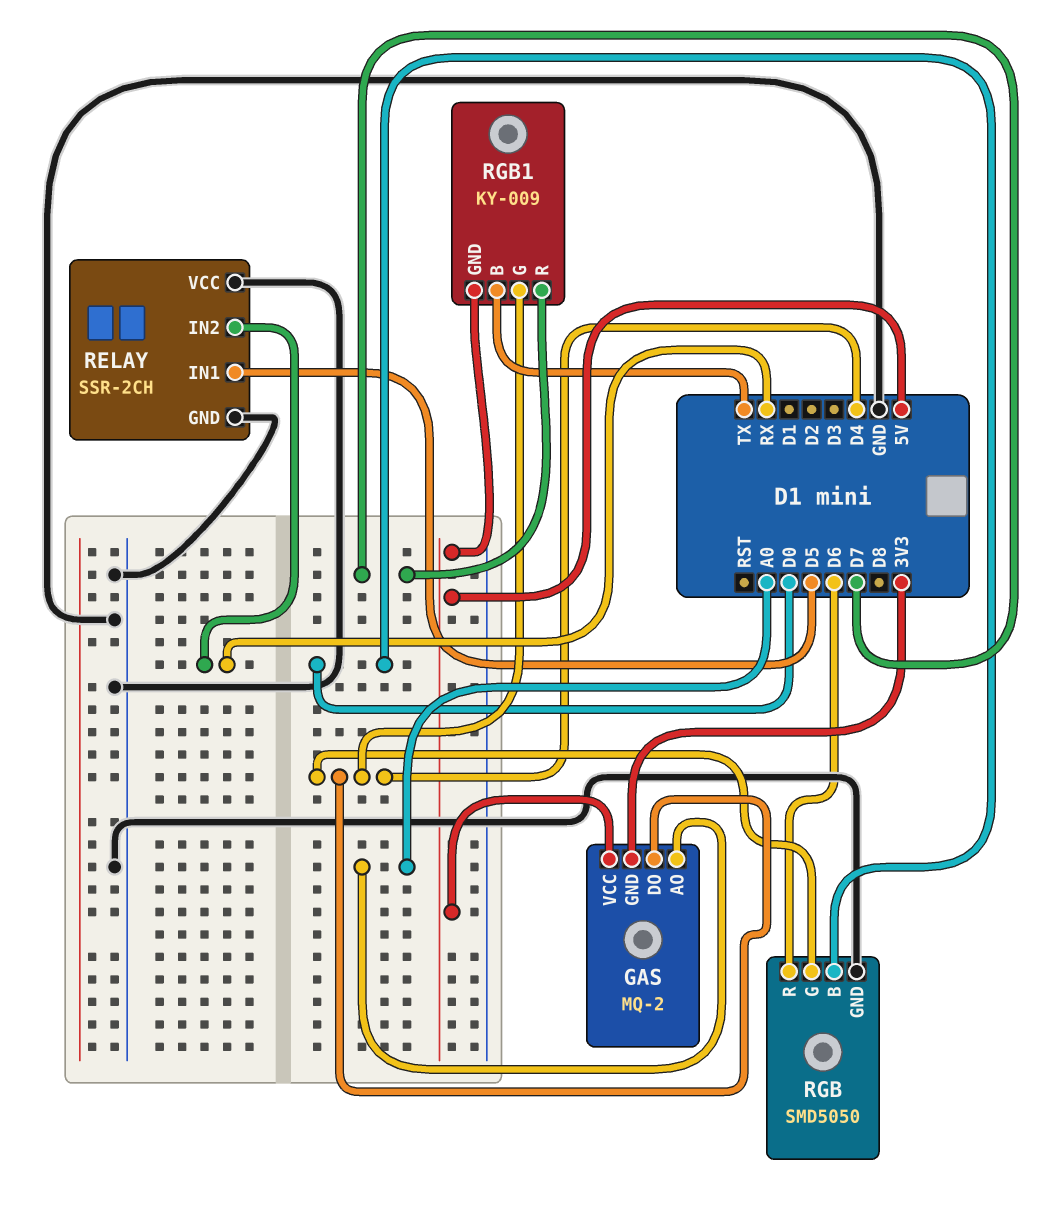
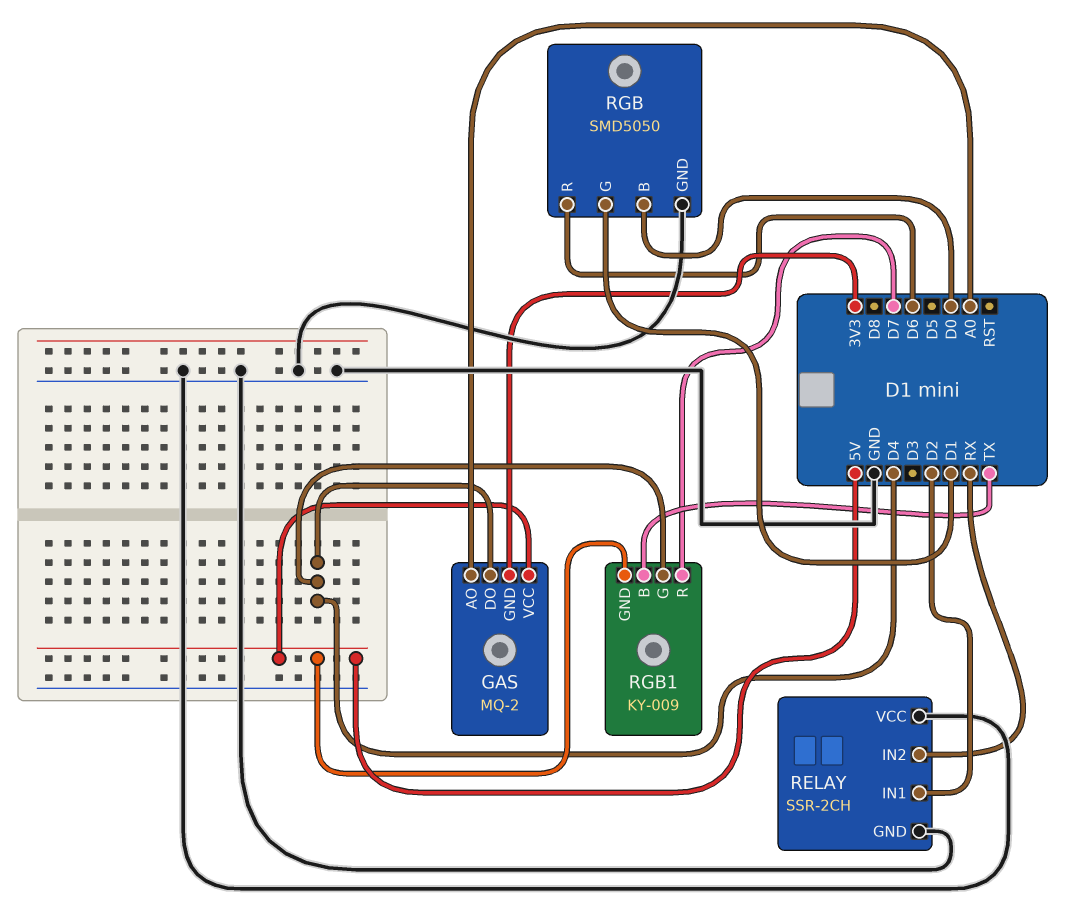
RELAY pin IN1: D5 -> D2
RGB pin G: D4 -> D1

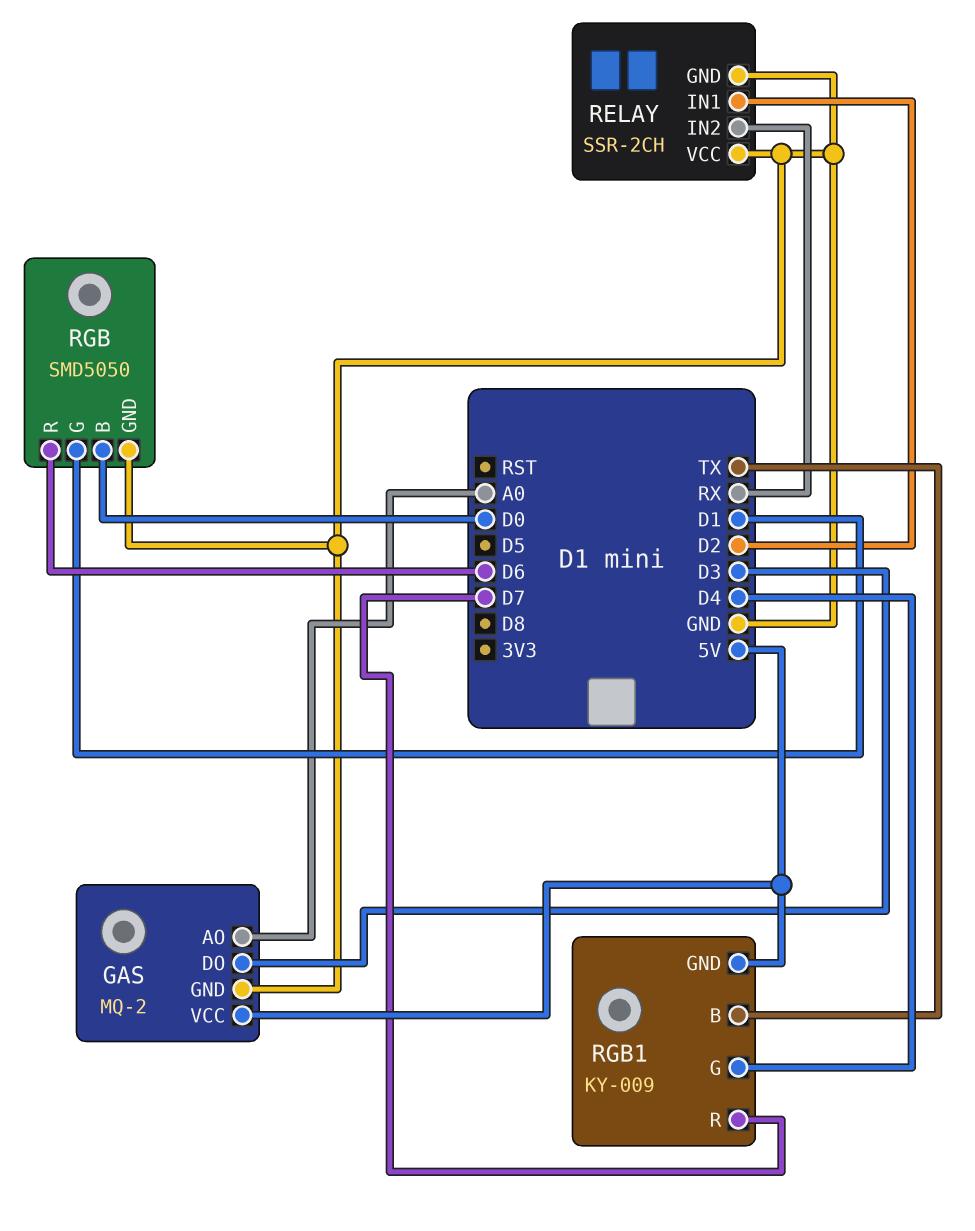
GAS pin DO: D4 -> D3
GAS pin GND: 3V3 -> GND

